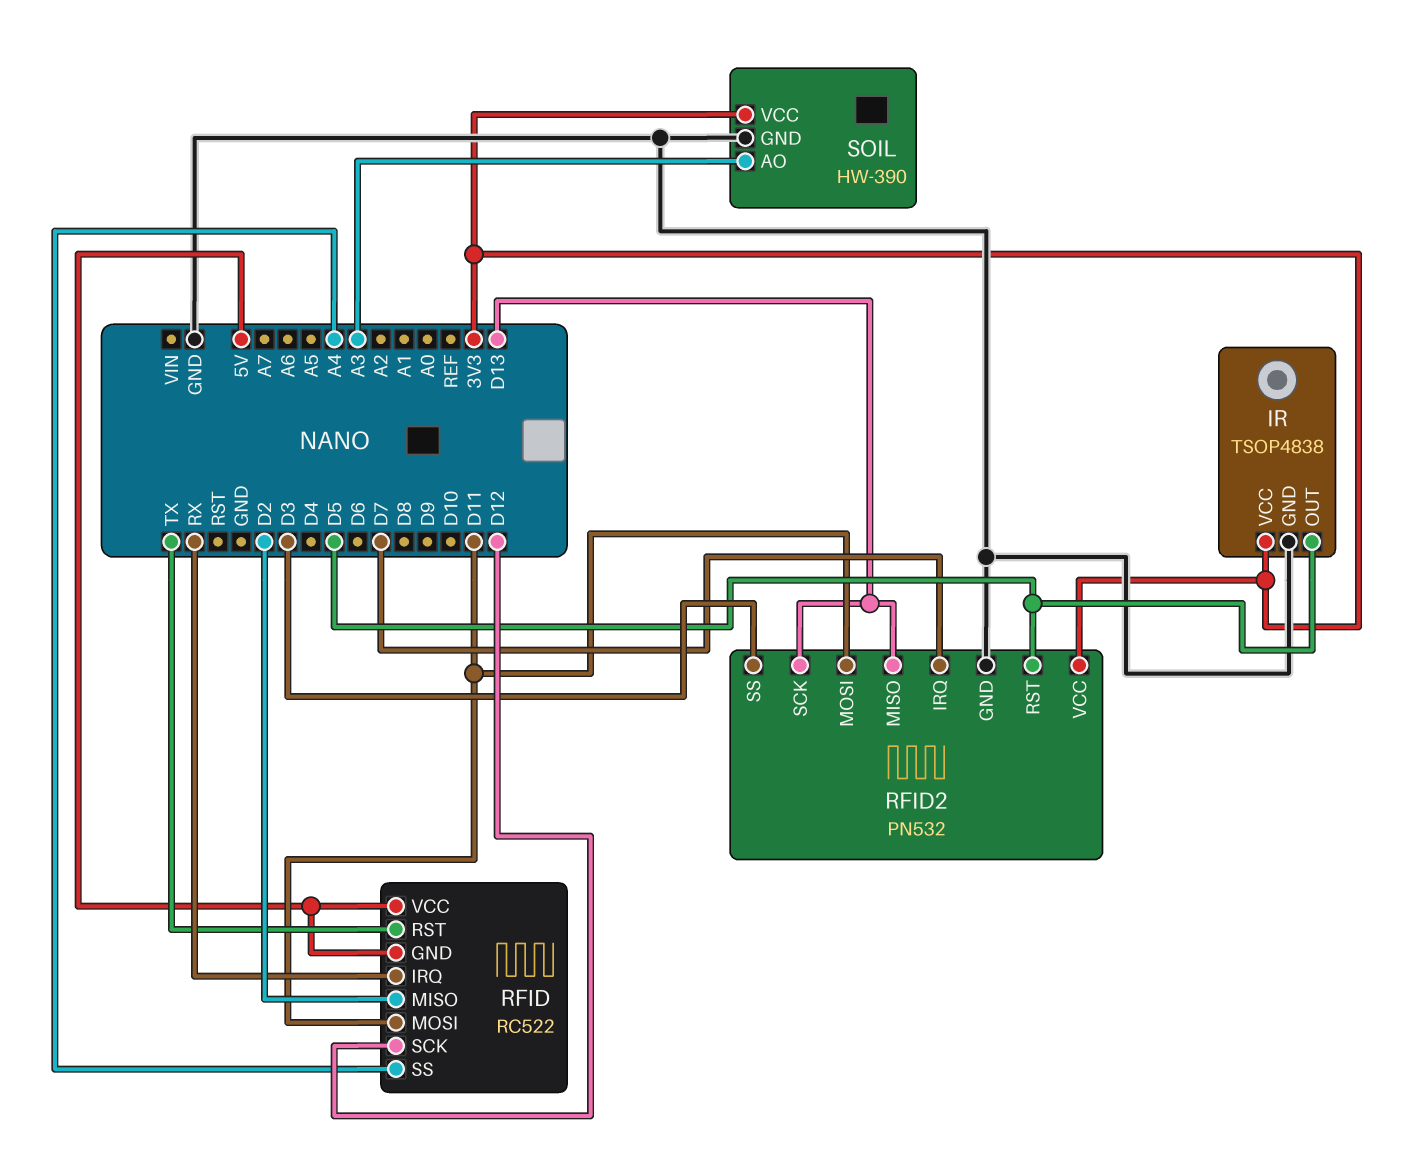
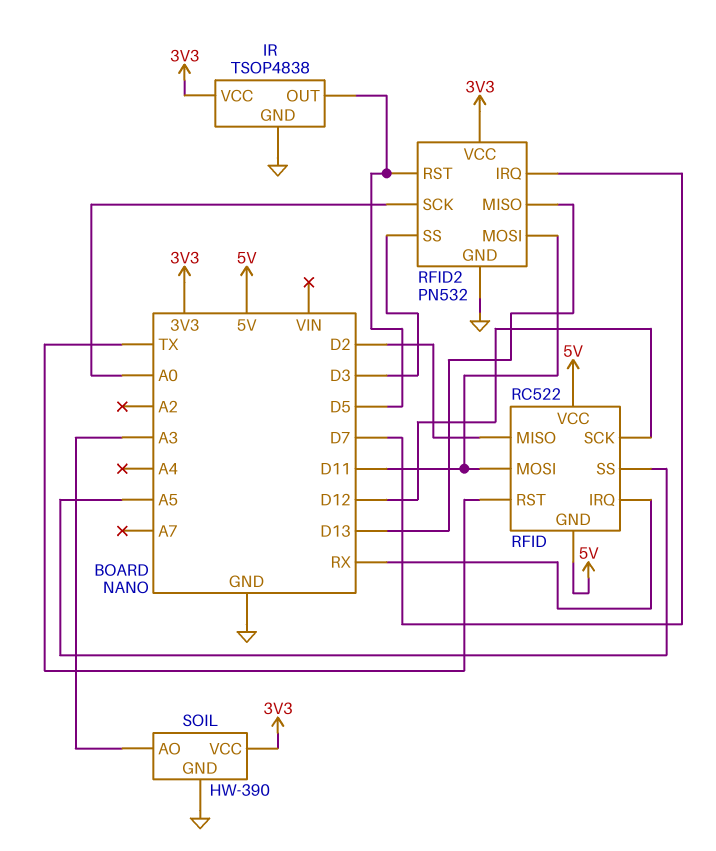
RFID pin SS: A4 -> A5
RFID2 pin SCK: D13 -> A0

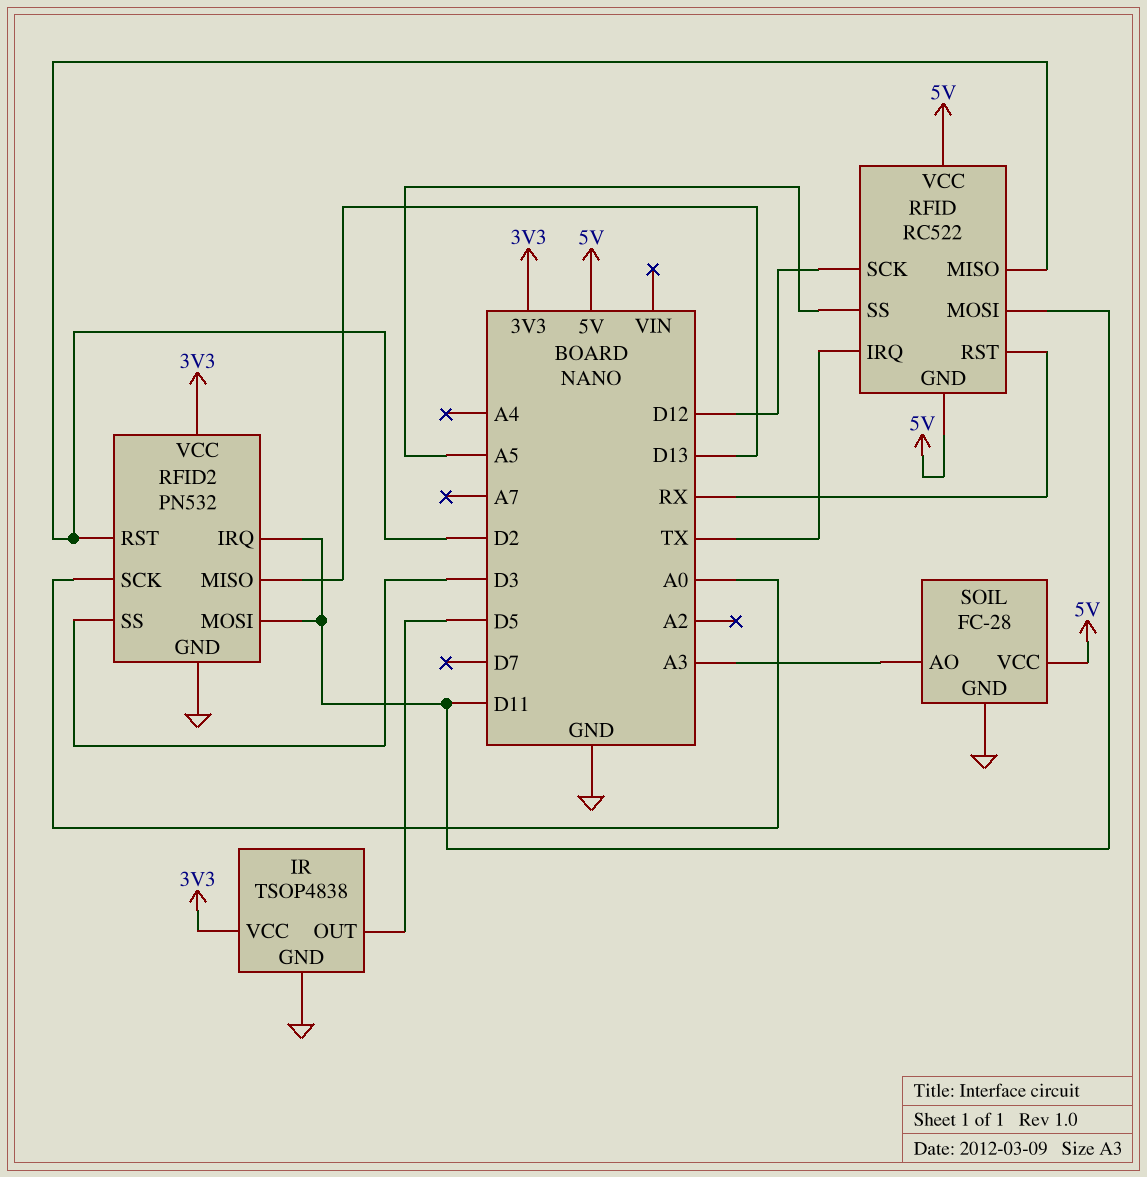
RFID pin IRQ: RX -> TX
RFID pin RST: TX -> RX
RFID2 pin IRQ: D7 -> D11
RFID2 pin RST: D5 -> D2
SOIL: HW-390 -> FC-28
SOIL pin VCC: 3V3 -> 5V

